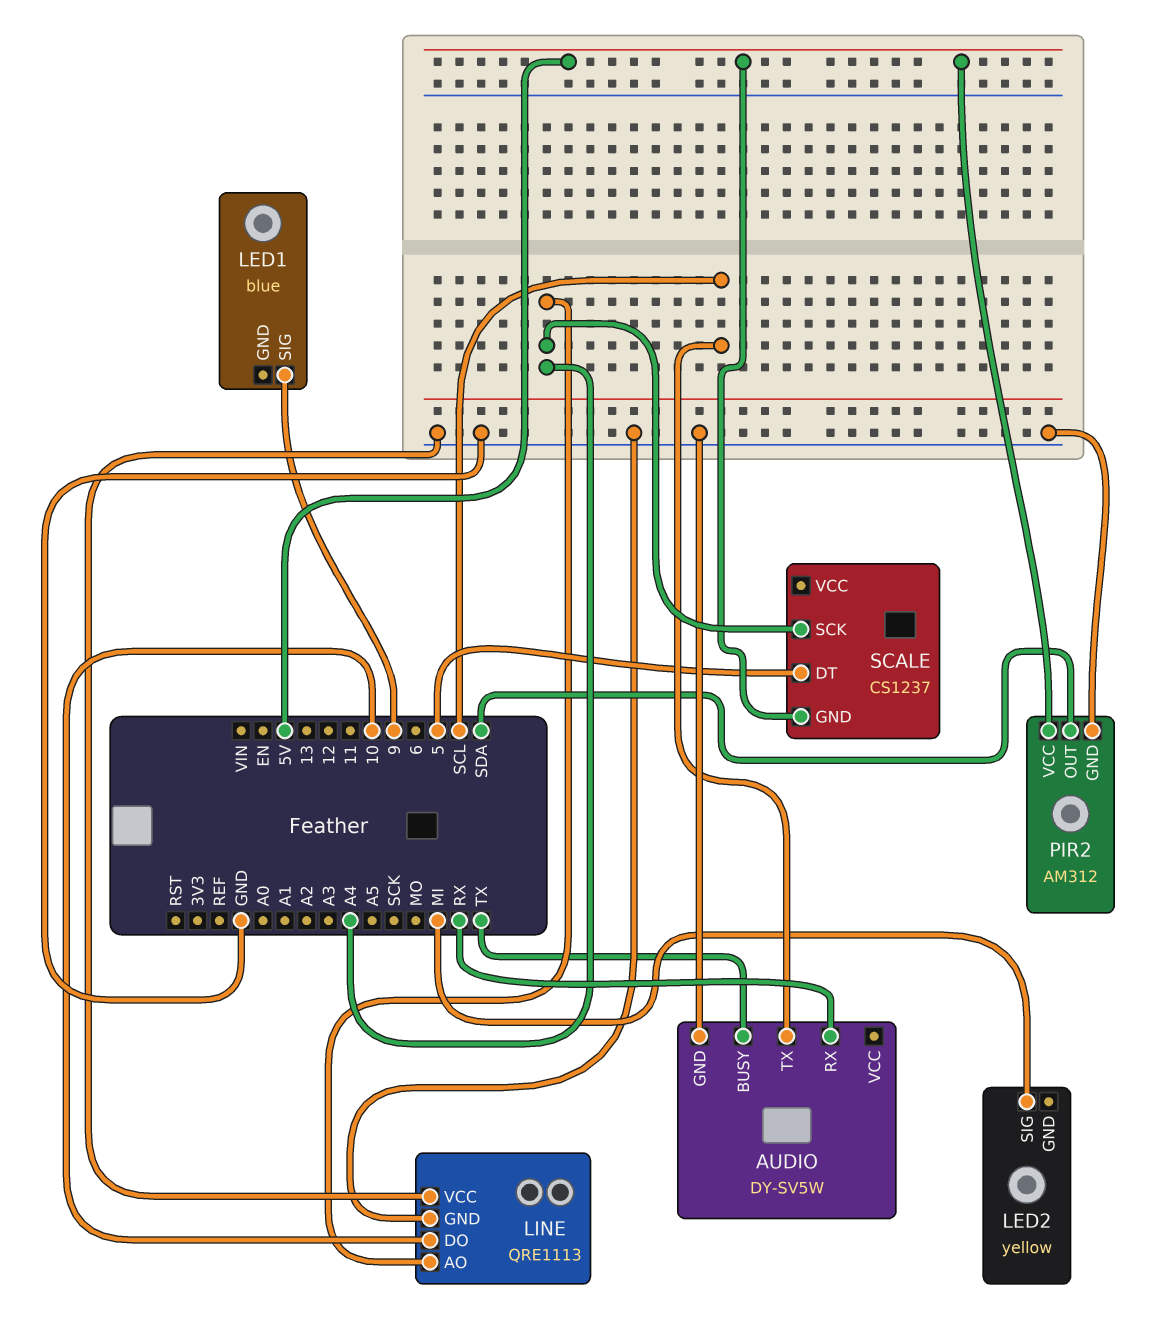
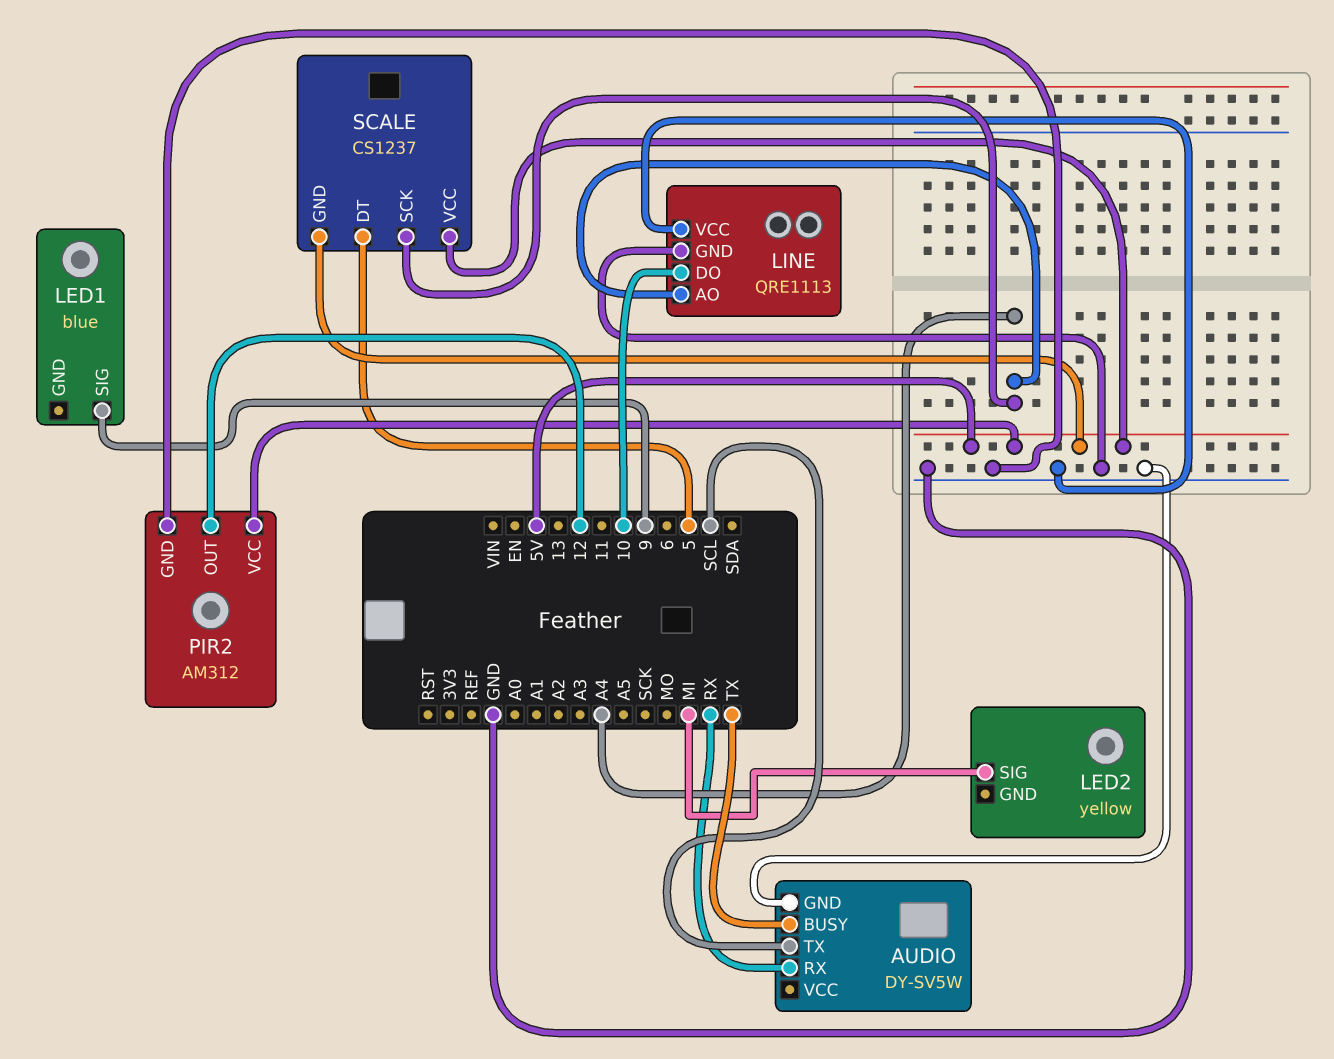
PIR2 pin OUT: SDA -> 12
SCALE pin VCC: none -> 5V

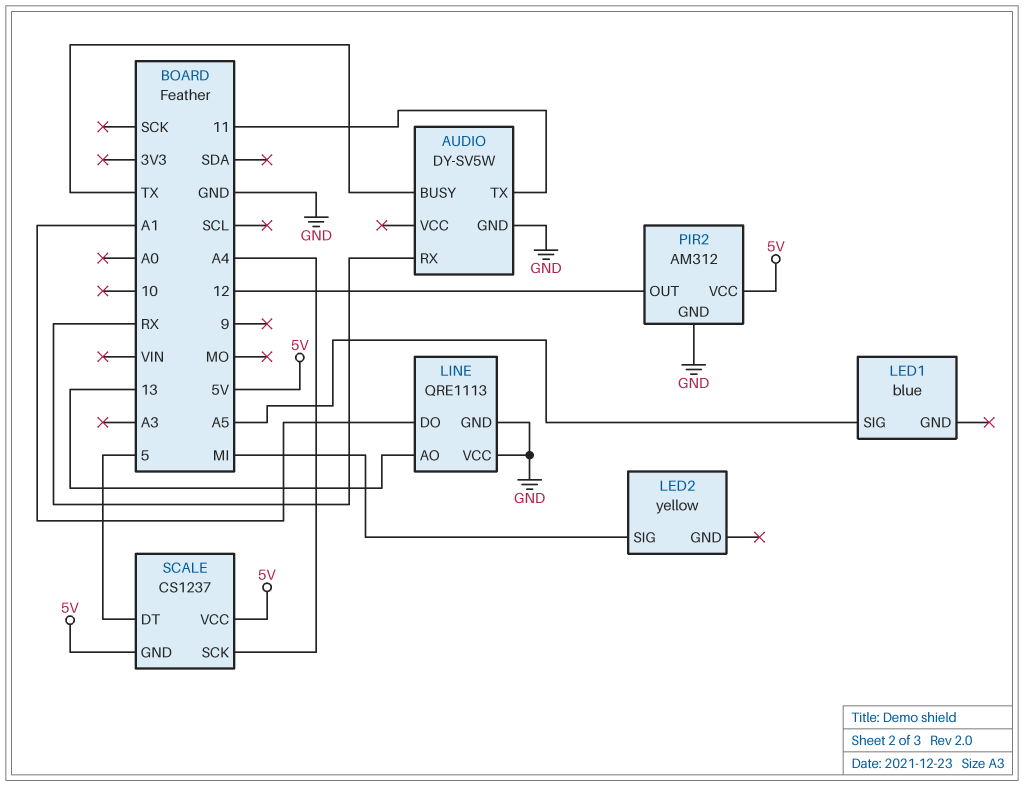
AUDIO pin TX: SCL -> 11
LED1 pin SIG: 9 -> A5
LINE pin AO: A4 -> 13
LINE pin DO: 10 -> A1

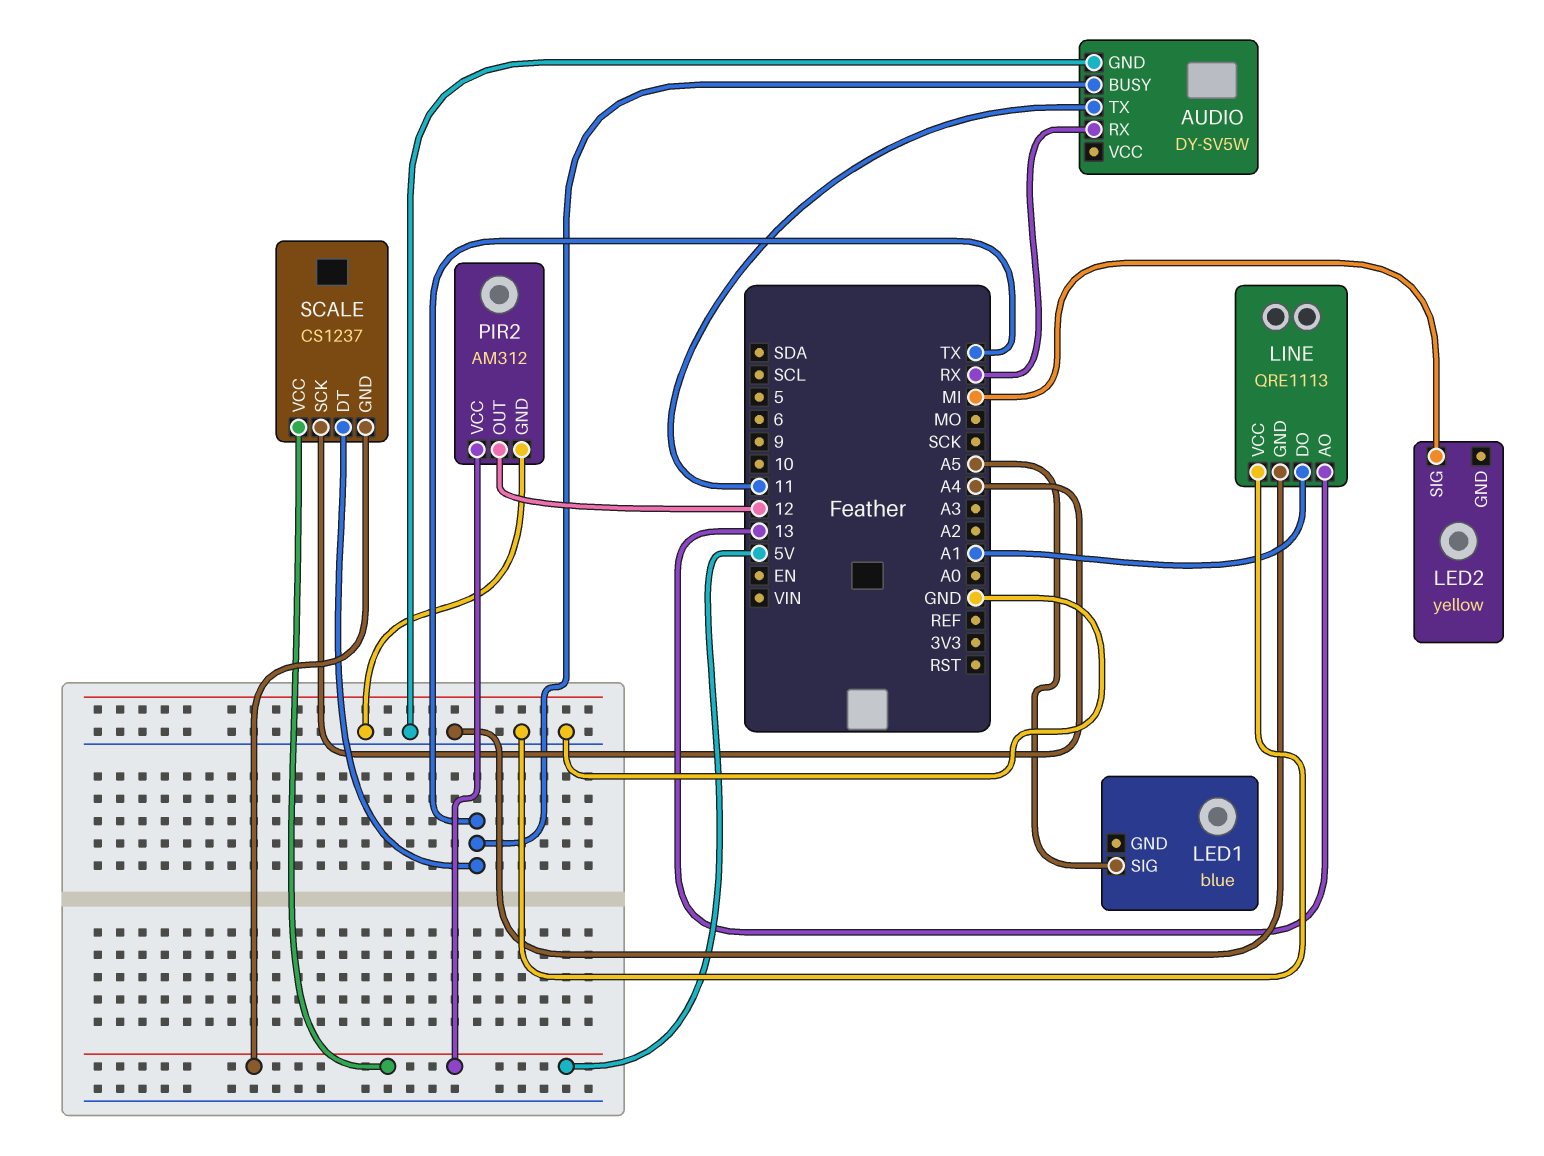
SCALE pin DT: 5 -> TX

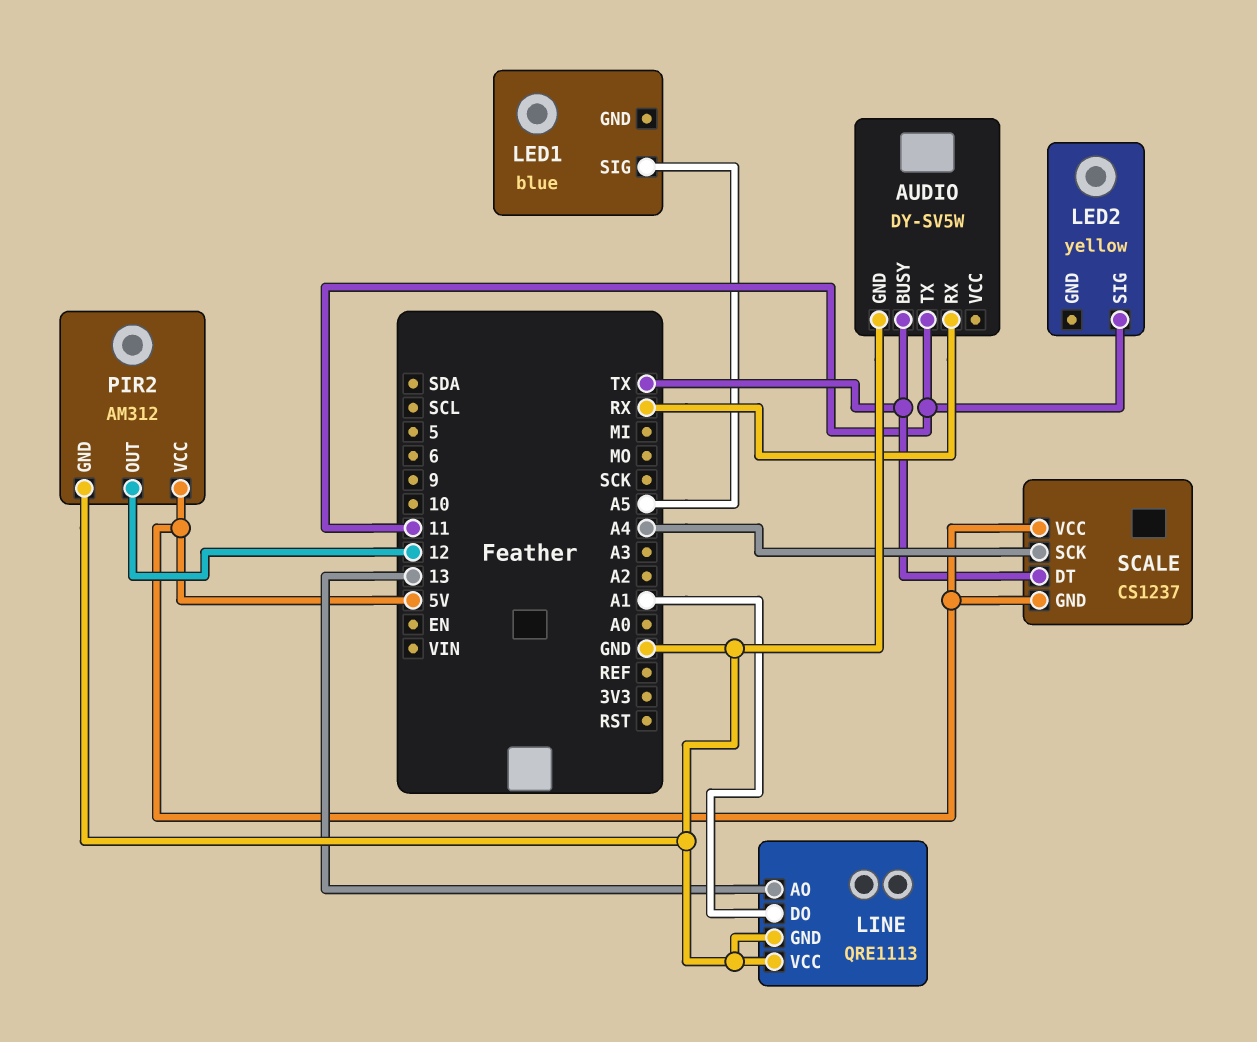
LED2 pin SIG: MI -> 11

